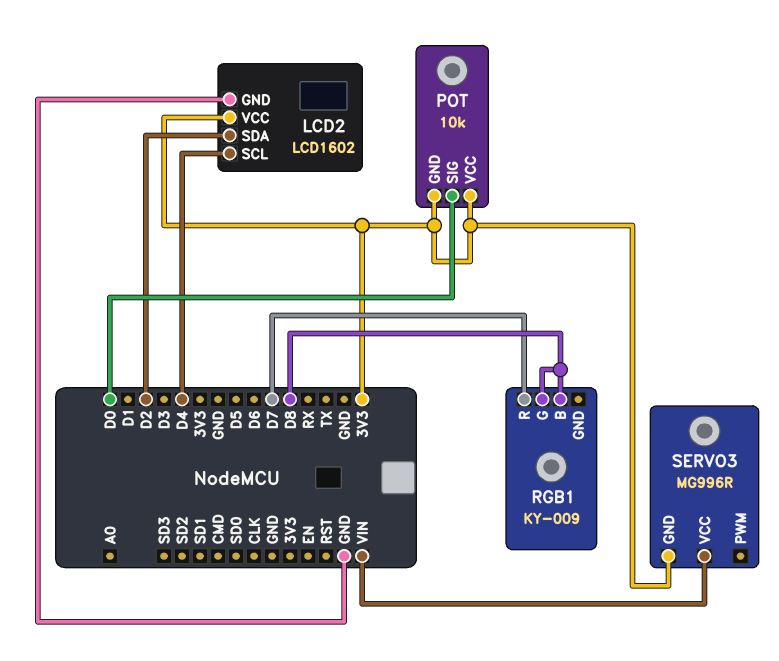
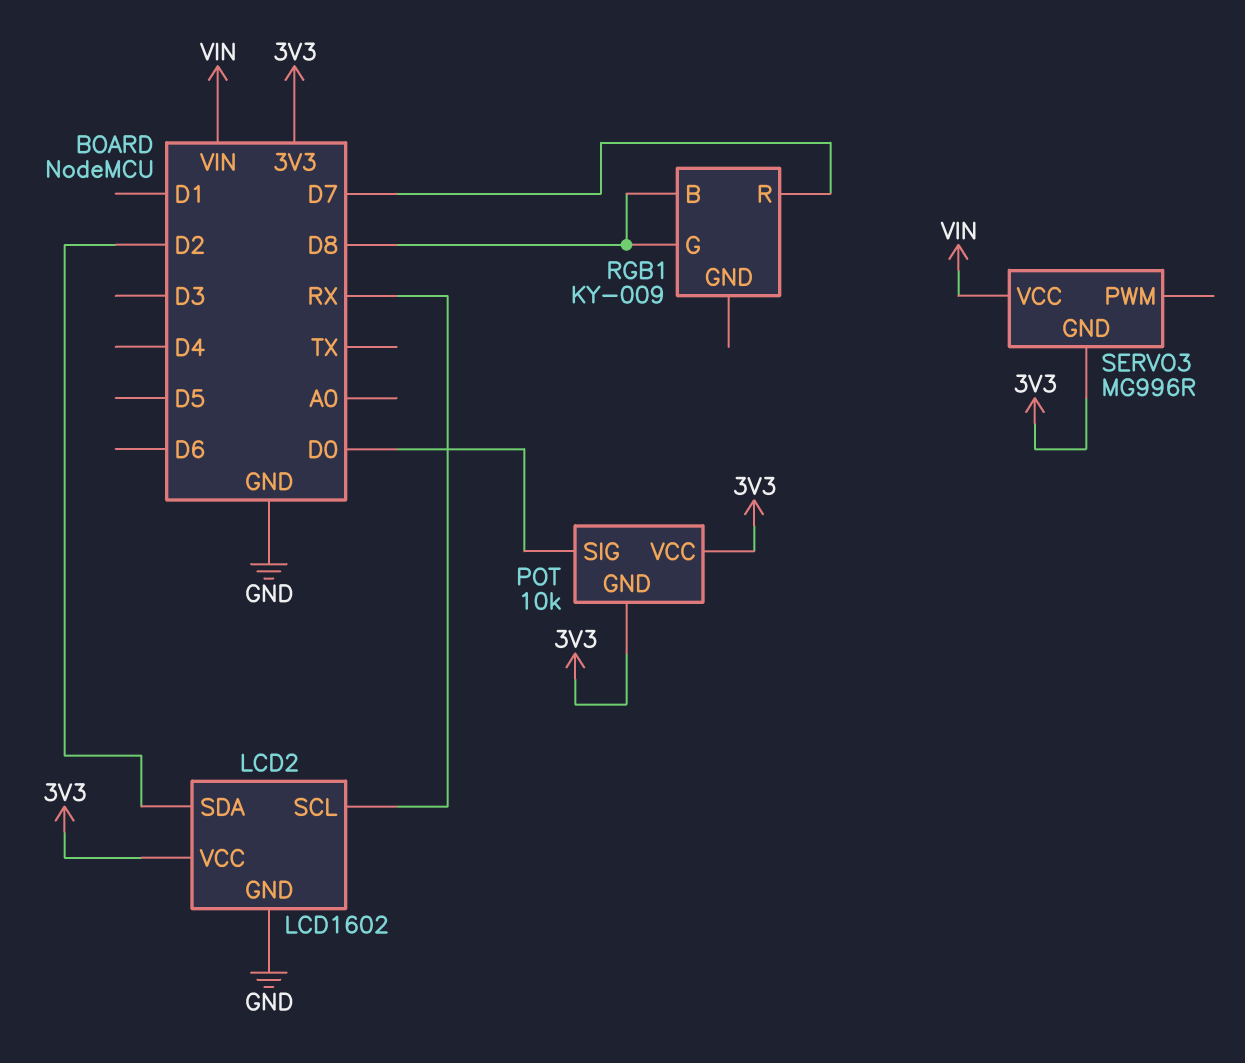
LCD2 pin SCL: D4 -> RX

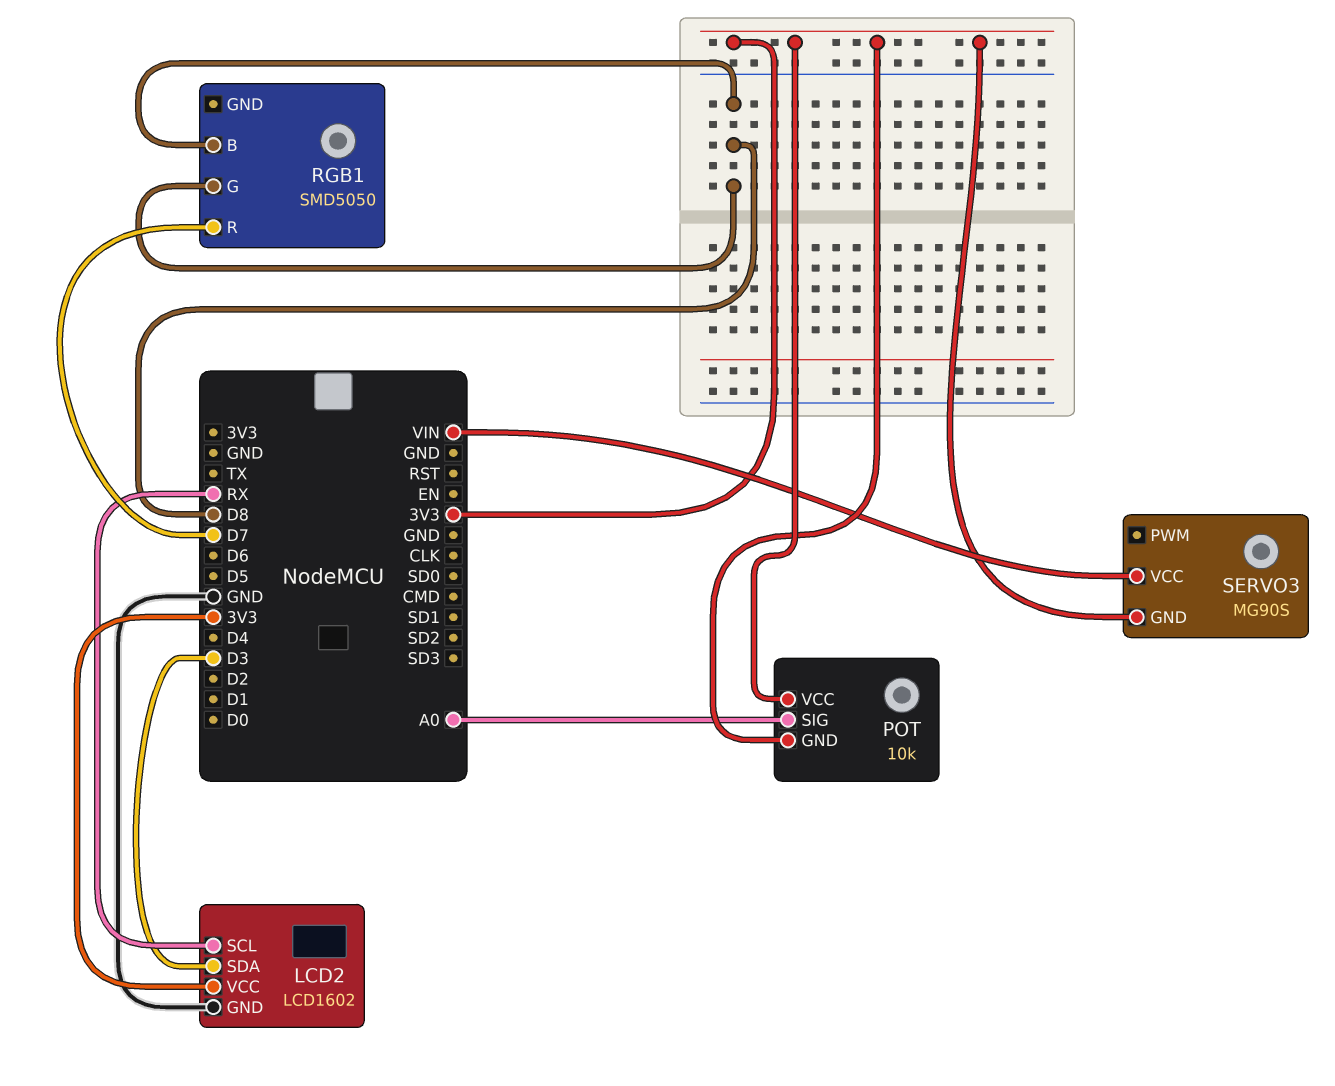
LCD2 pin SDA: D2 -> D3
POT pin SIG: D0 -> A0
RGB1: KY-009 -> SMD5050
SERVO3: MG996R -> MG90S

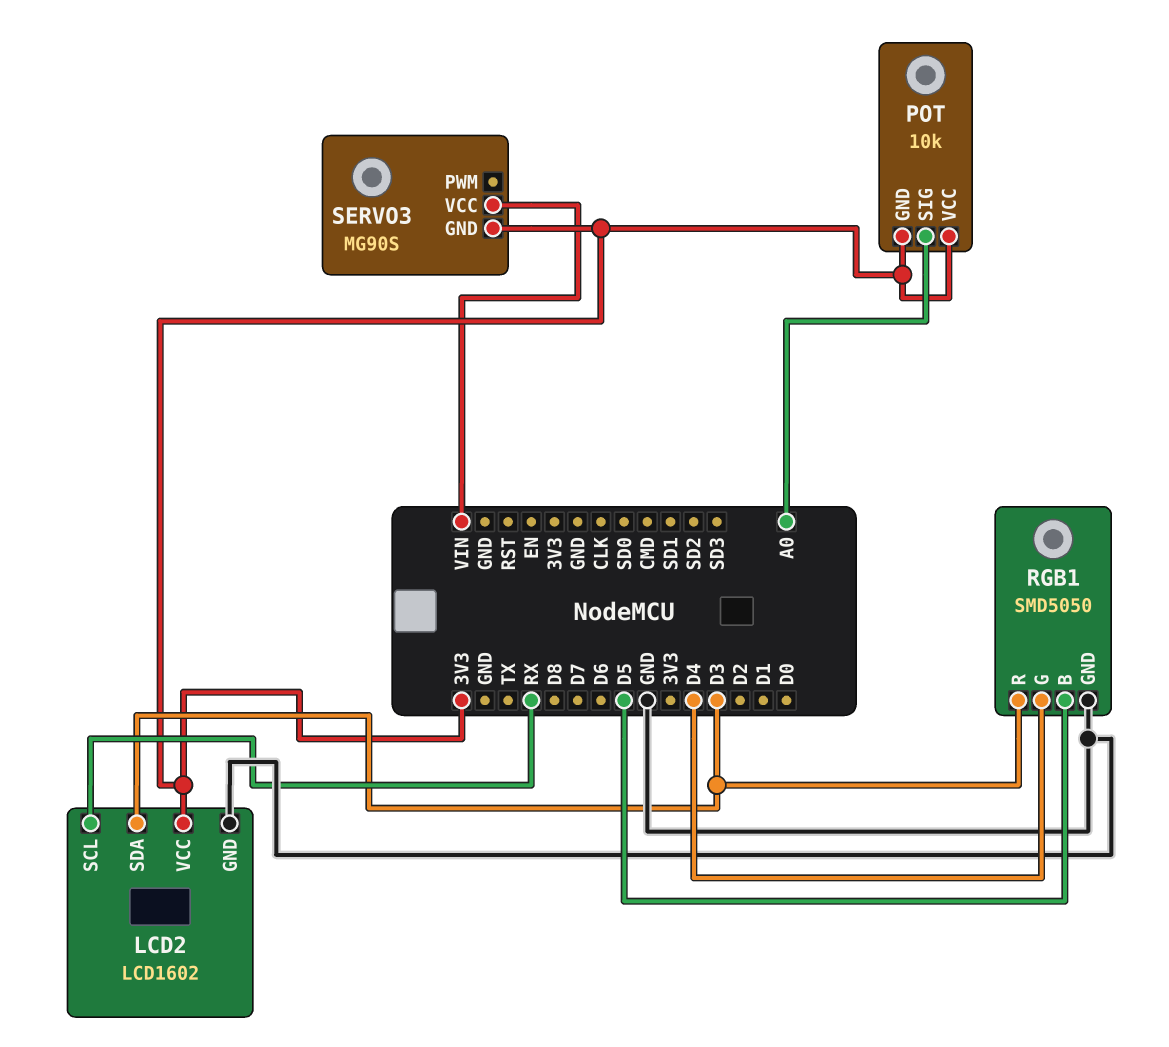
RGB1 pin B: D8 -> D5
RGB1 pin G: D8 -> D4
RGB1 pin GND: none -> GND
RGB1 pin R: D7 -> D3

